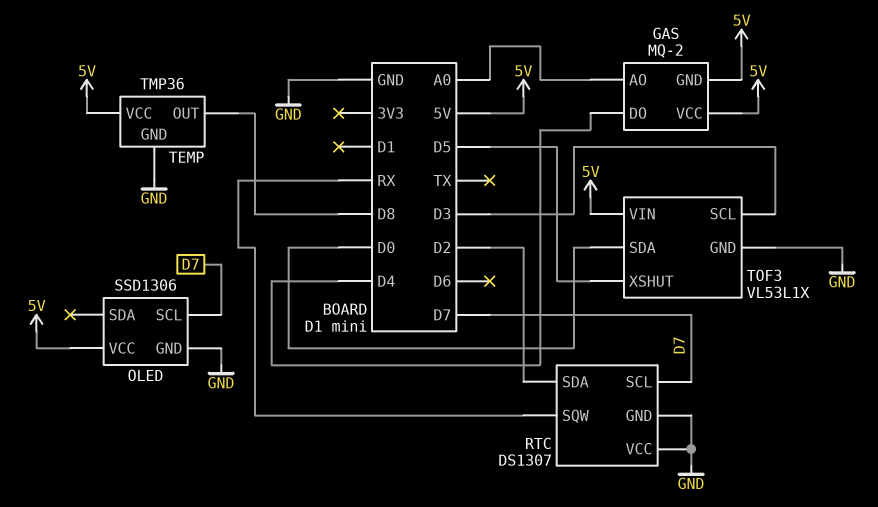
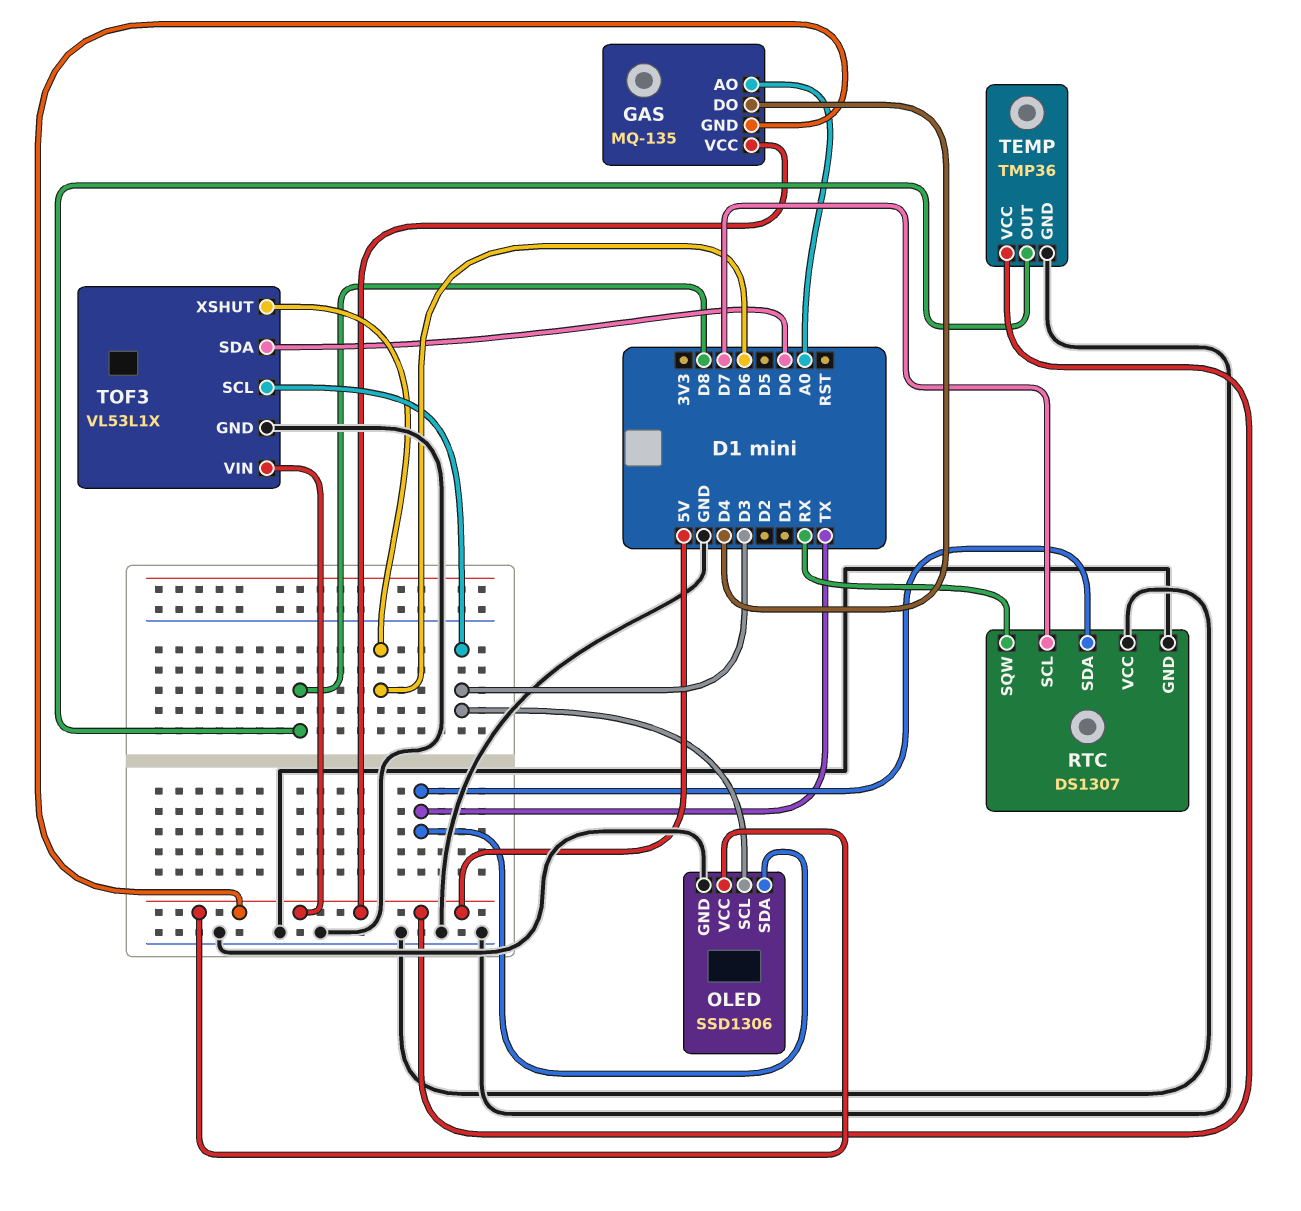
GAS: MQ-2 -> MQ-135
OLED pin SCL: D7 -> D3
OLED pin SDA: none -> TX
RTC pin SDA: D2 -> TX
TOF3 pin XSHUT: D5 -> D6

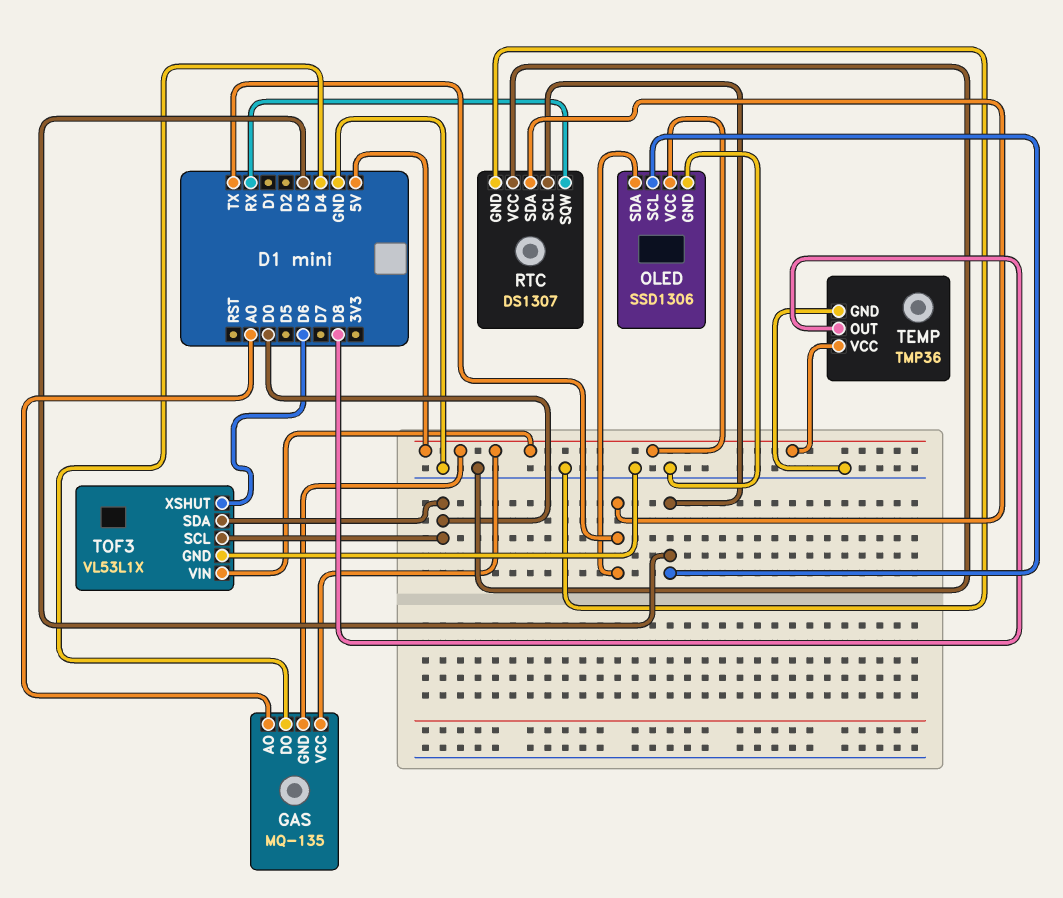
RTC pin SCL: D7 -> D3
TOF3 pin SCL: D3 -> D0

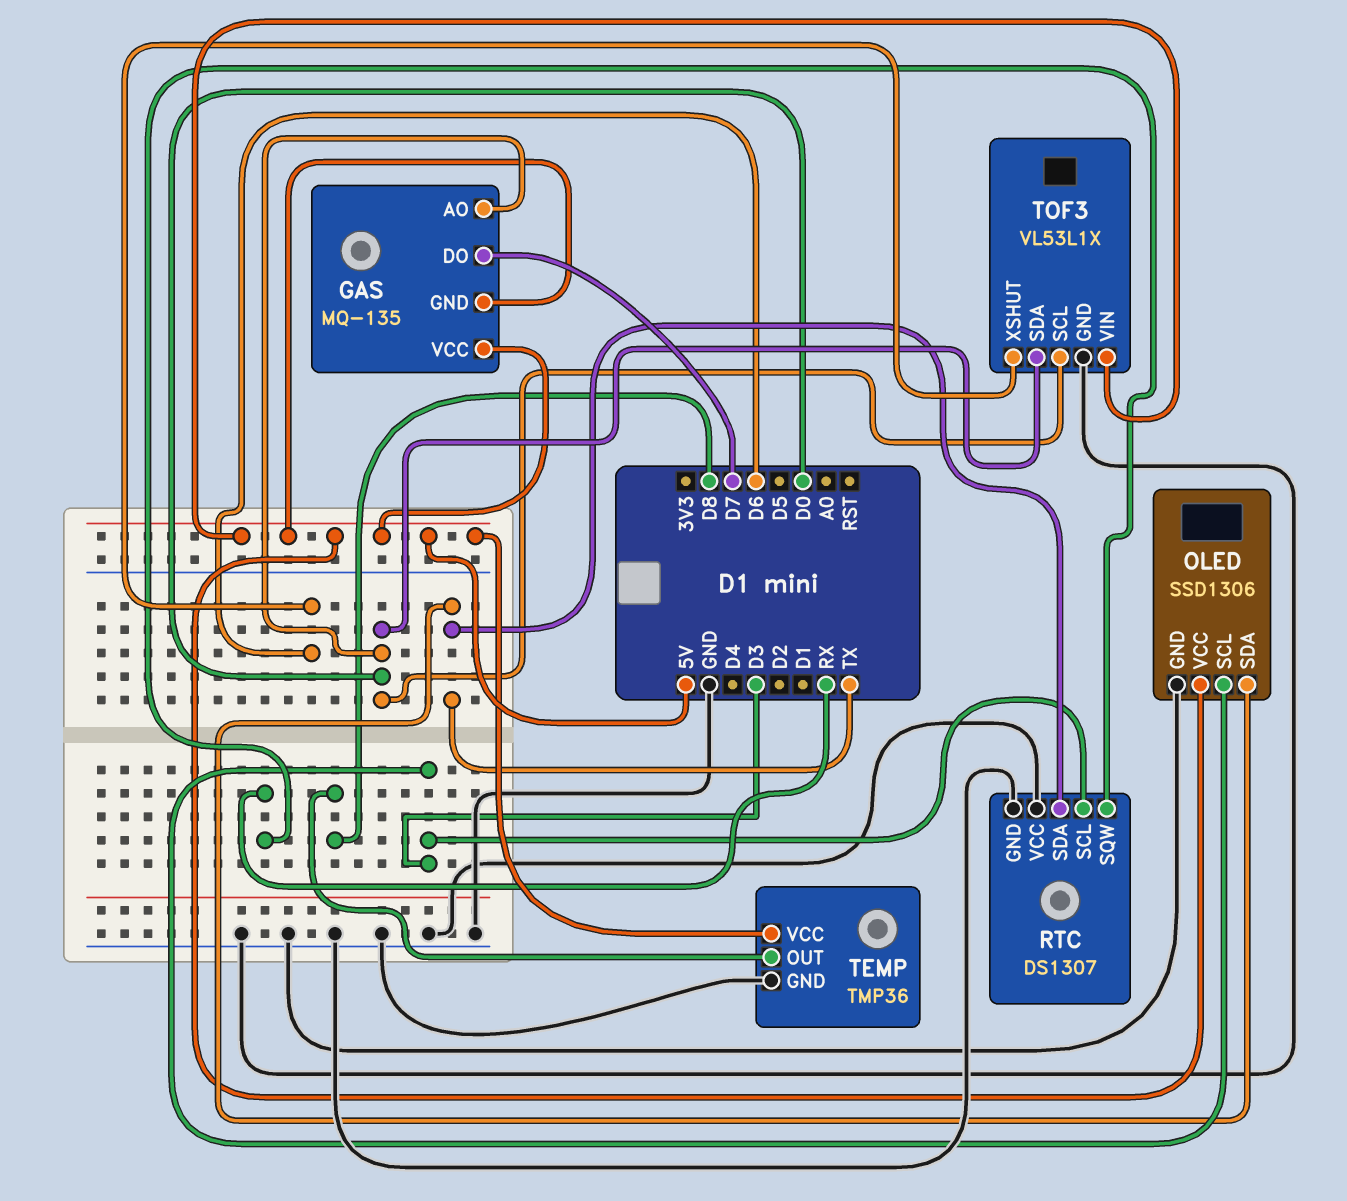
GAS pin AO: A0 -> D0
GAS pin DO: D4 -> D7

